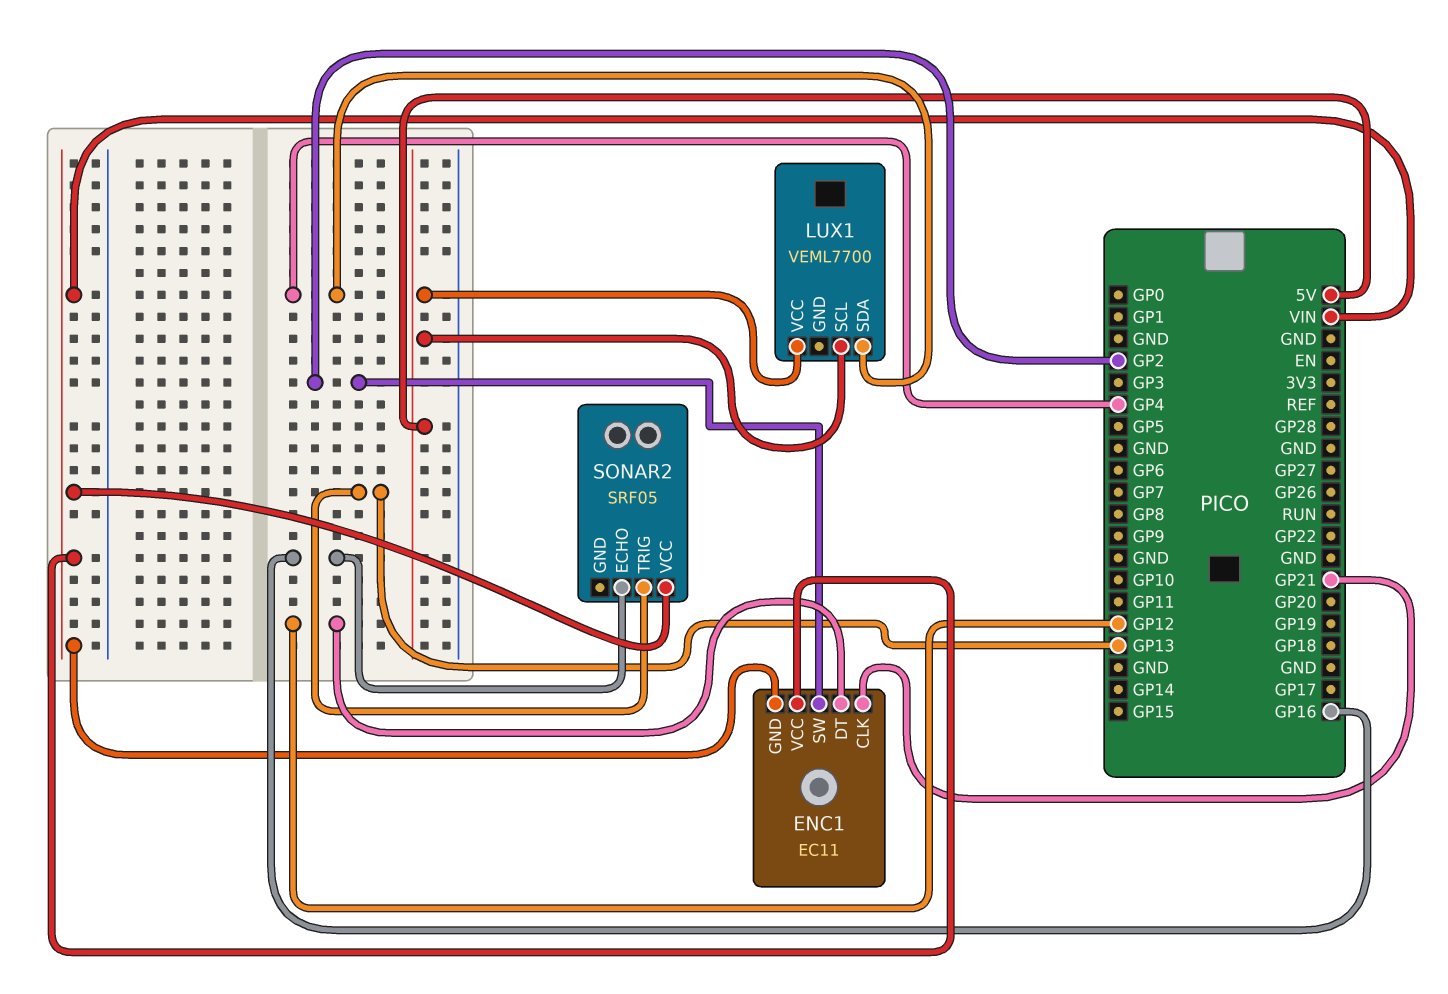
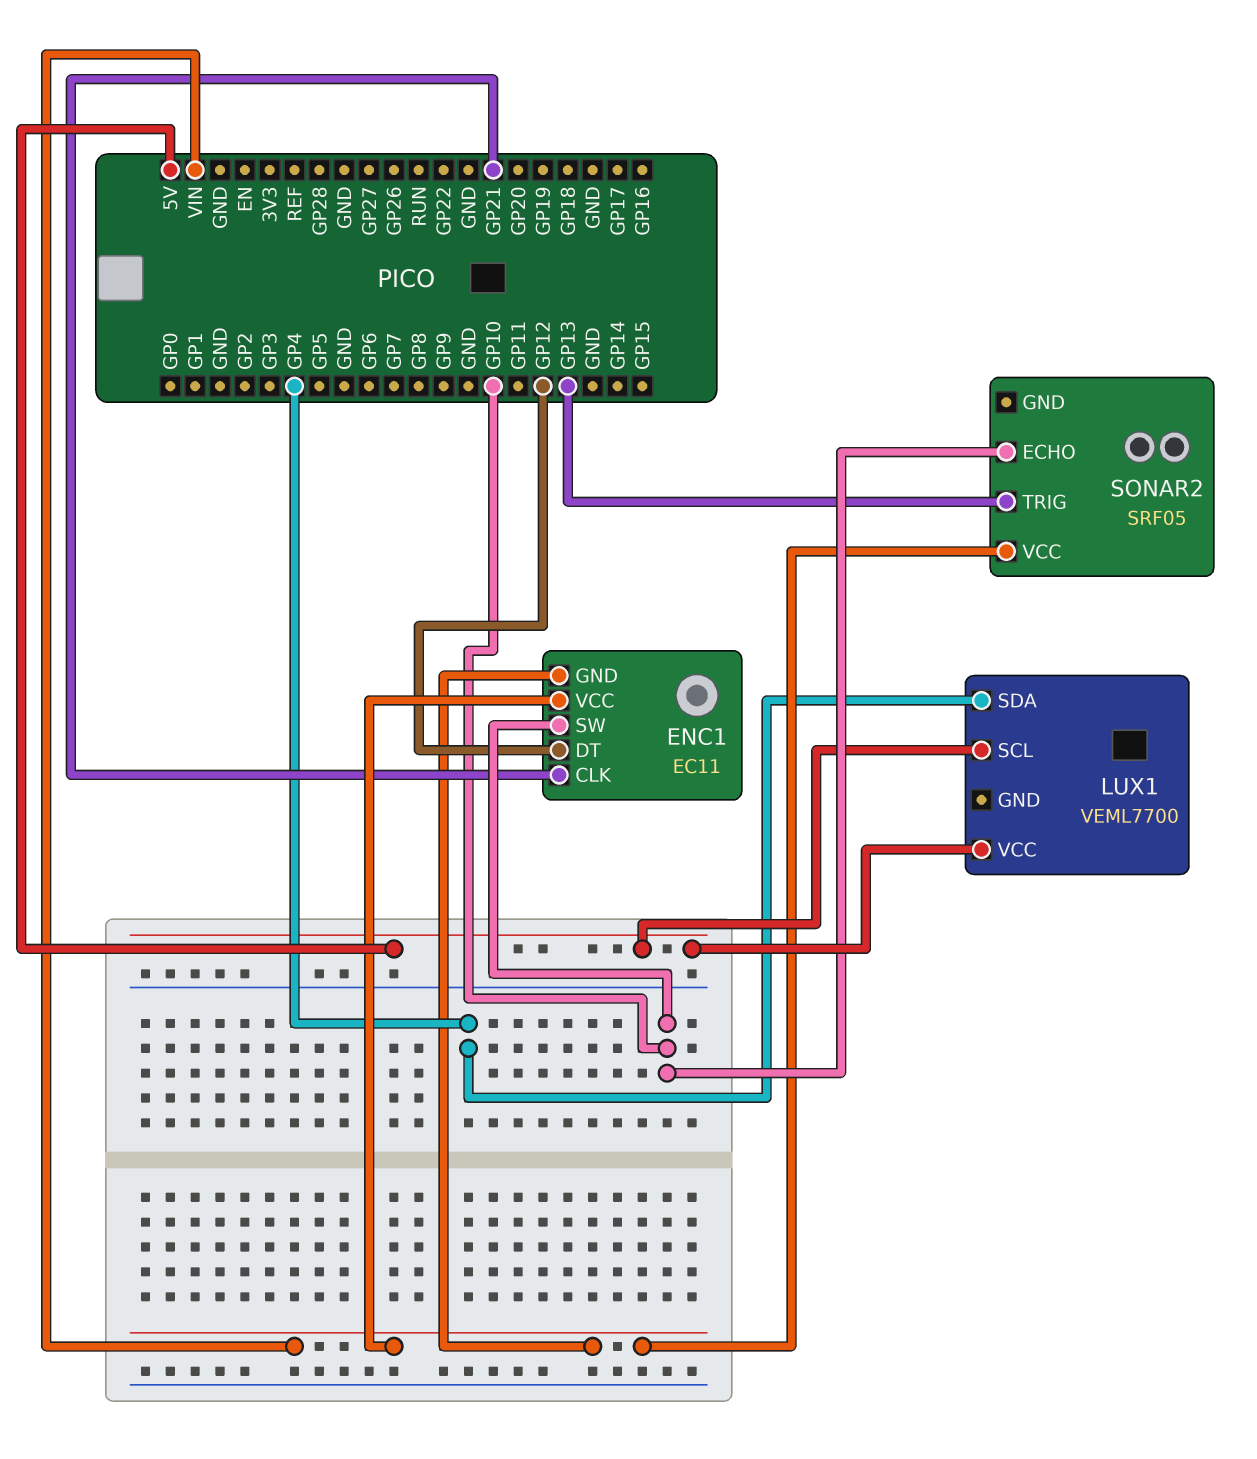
ENC1 pin SW: GP2 -> GP10
SONAR2 pin ECHO: GP16 -> GP10

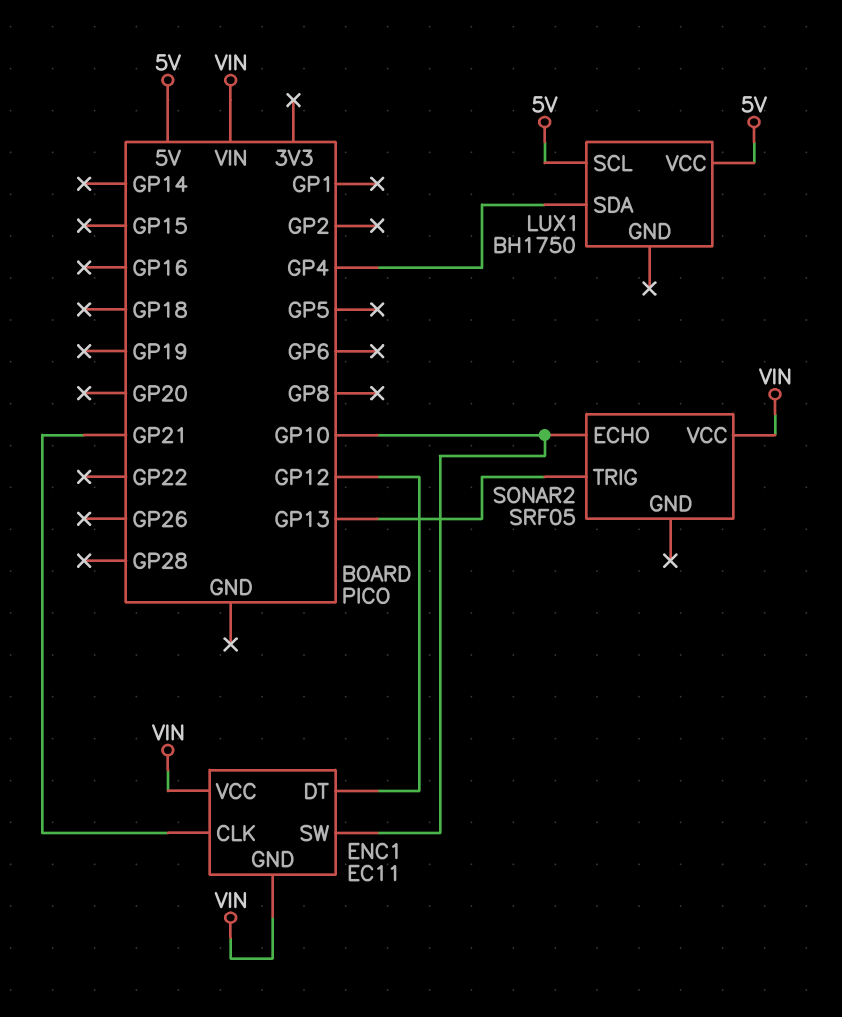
LUX1: VEML7700 -> BH1750

